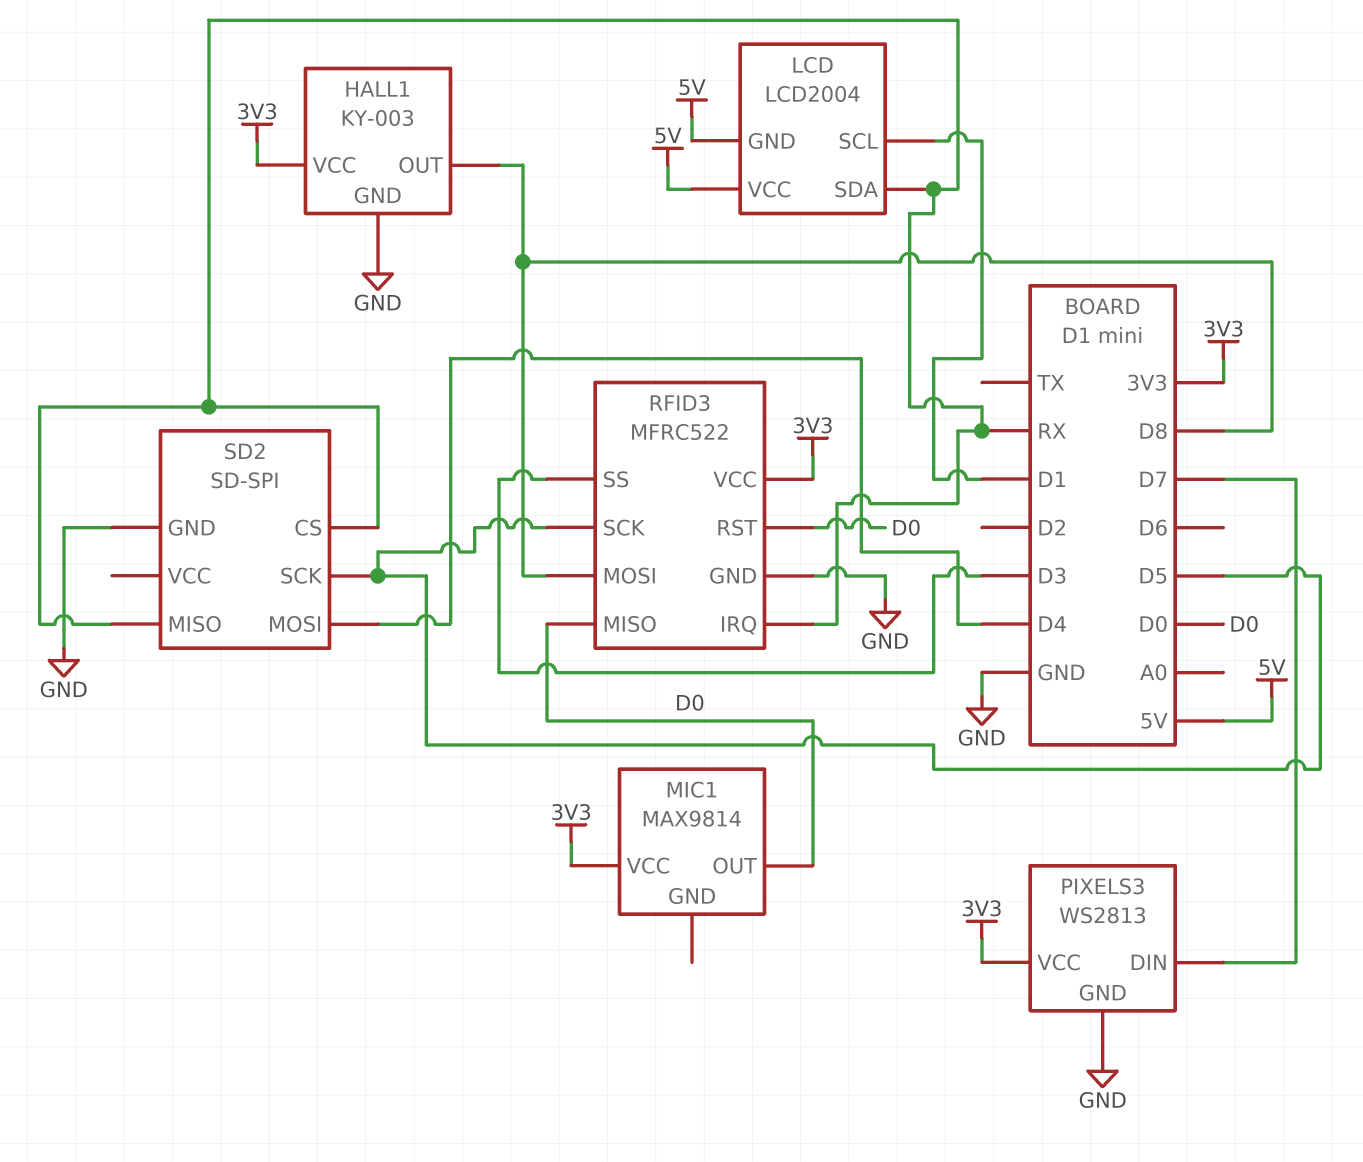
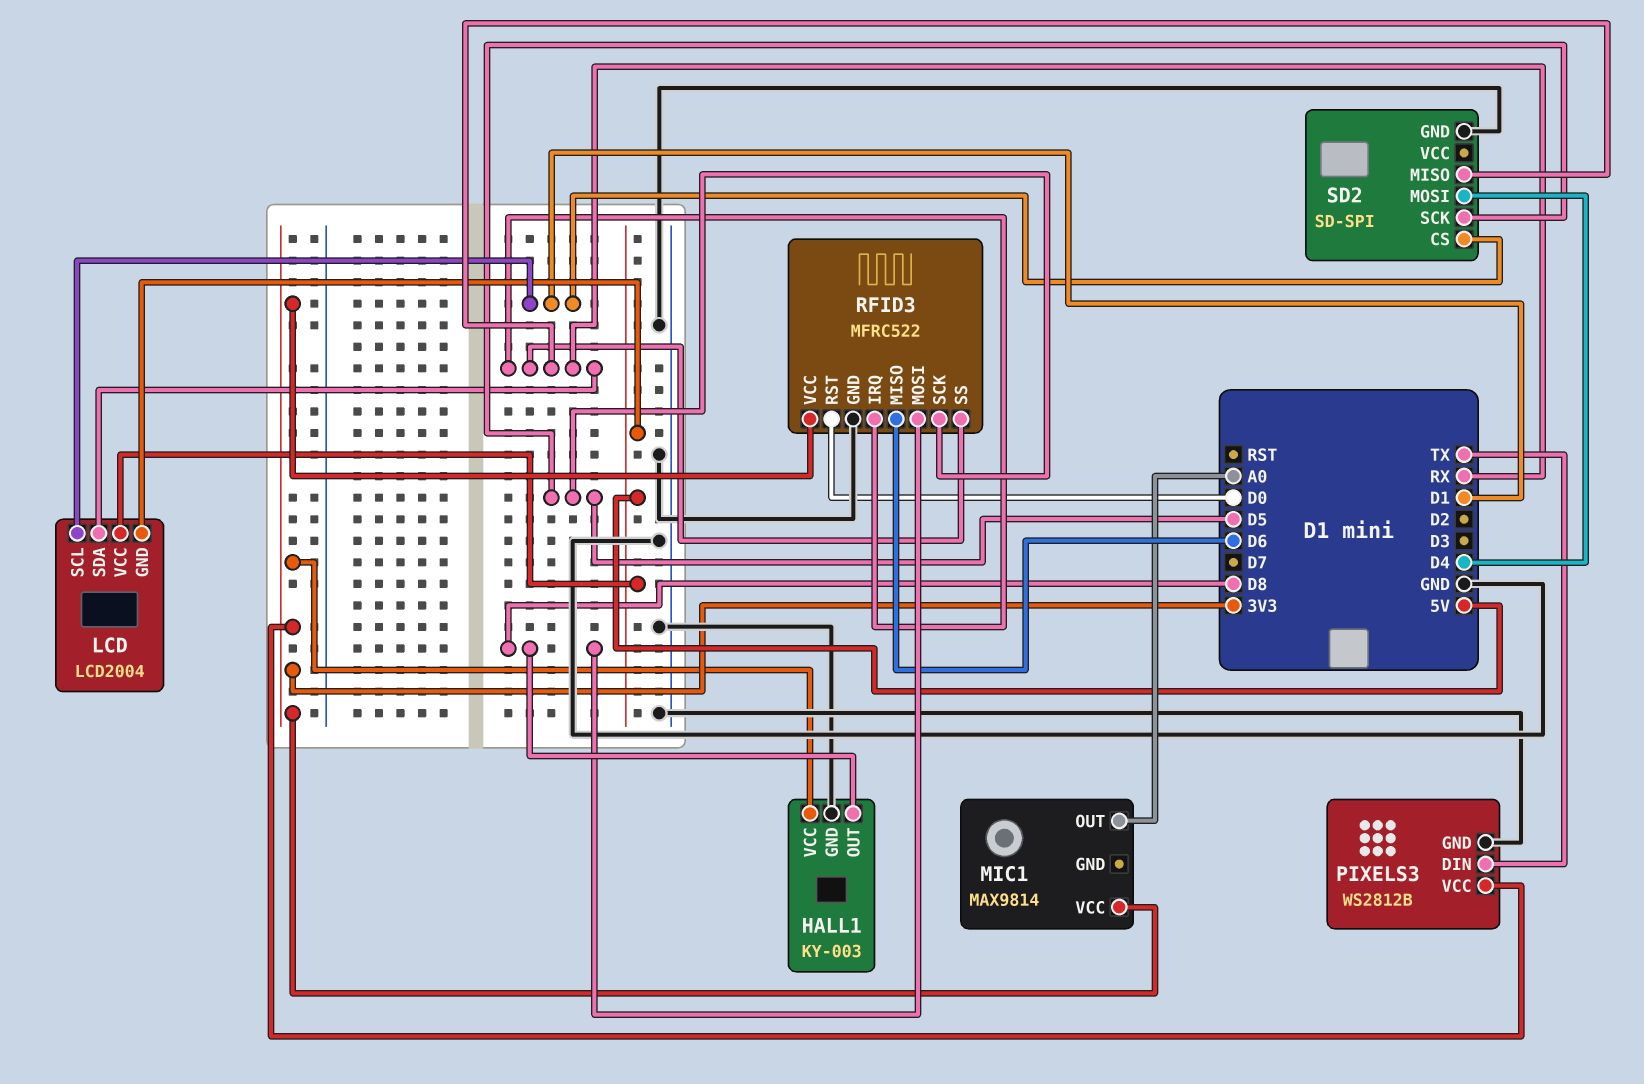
MIC1 pin OUT: D0 -> A0
PIXELS3: WS2813 -> WS2812B
PIXELS3 pin DIN: D7 -> TX
RFID3 pin MISO: D0 -> D6
RFID3 pin SS: D3 -> RX
SD2 pin CS: RX -> D1

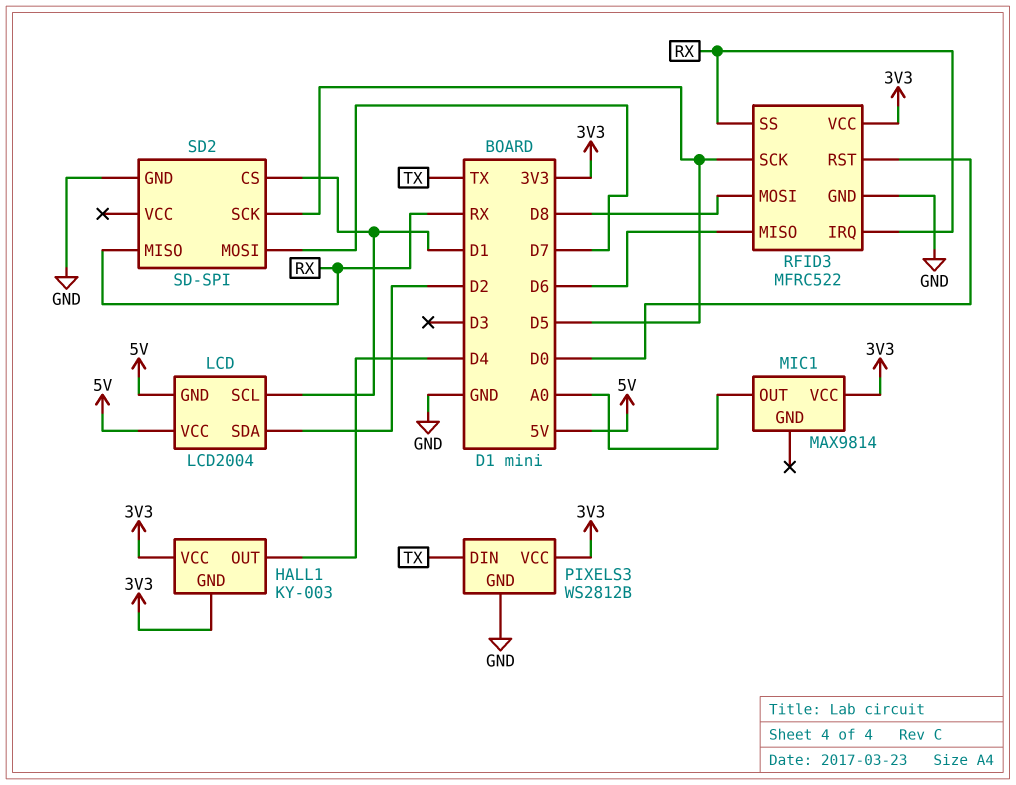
HALL1 pin GND: GND -> 3V3
HALL1 pin OUT: D8 -> D4
LCD pin SDA: RX -> D2
SD2 pin MOSI: D4 -> D7

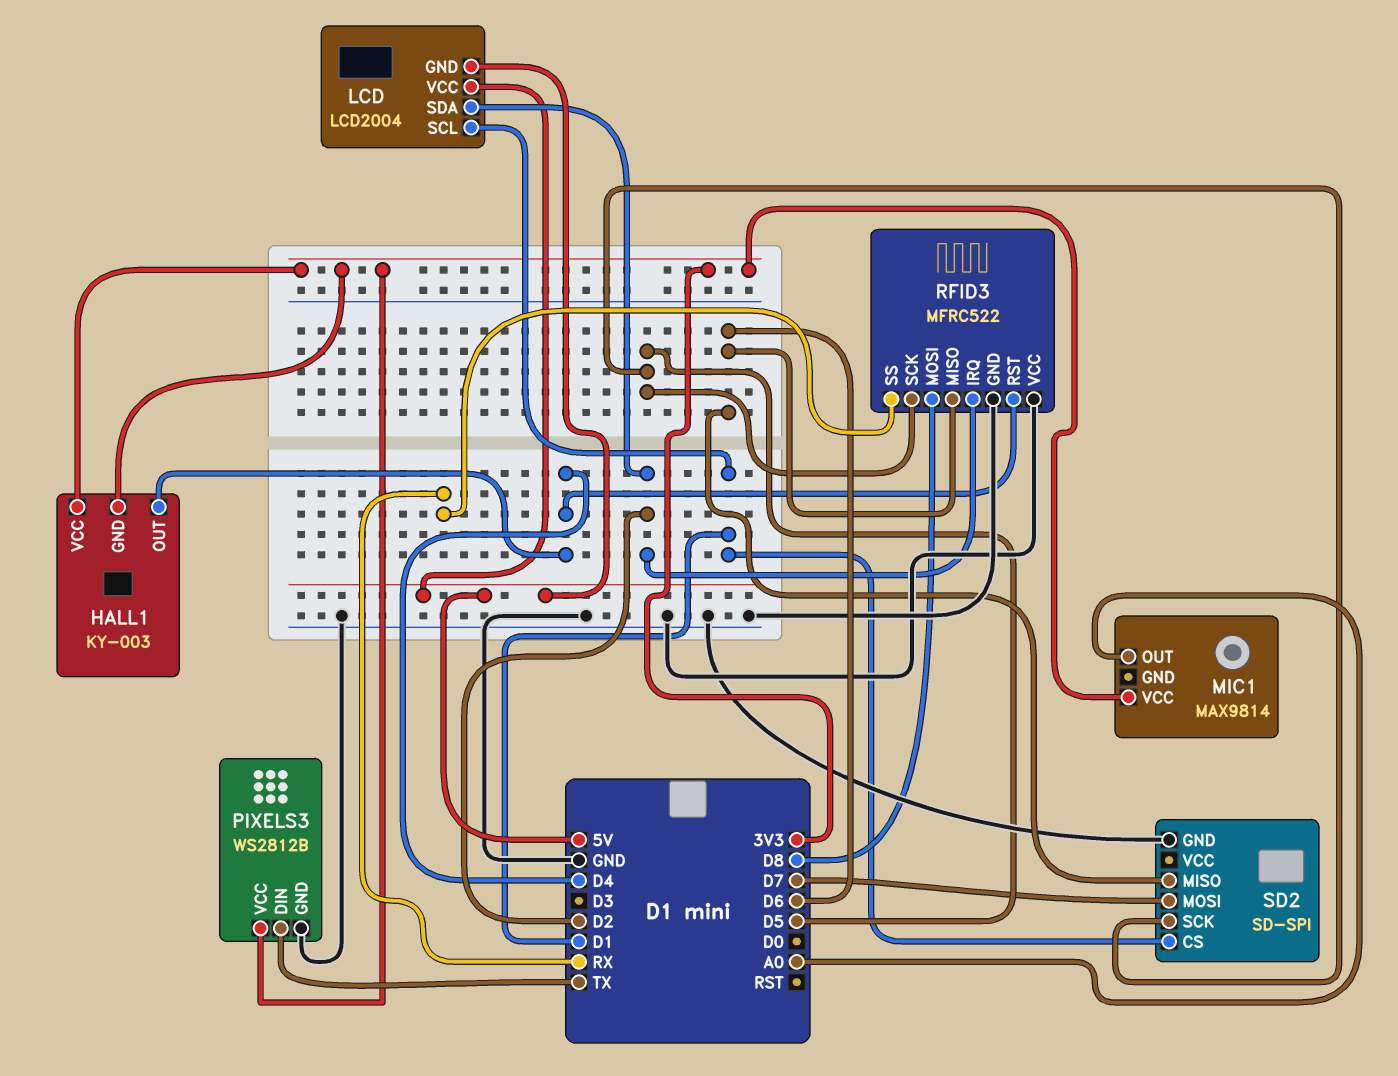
RFID3 pin IRQ: RX -> D2
RFID3 pin RST: D0 -> D4
RFID3 pin VCC: 3V3 -> GND
SD2 pin MISO: RX -> D6

